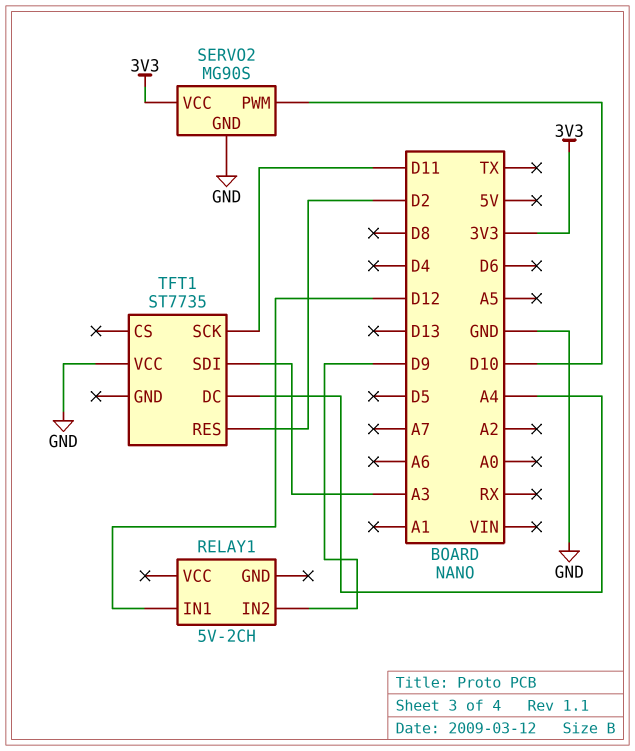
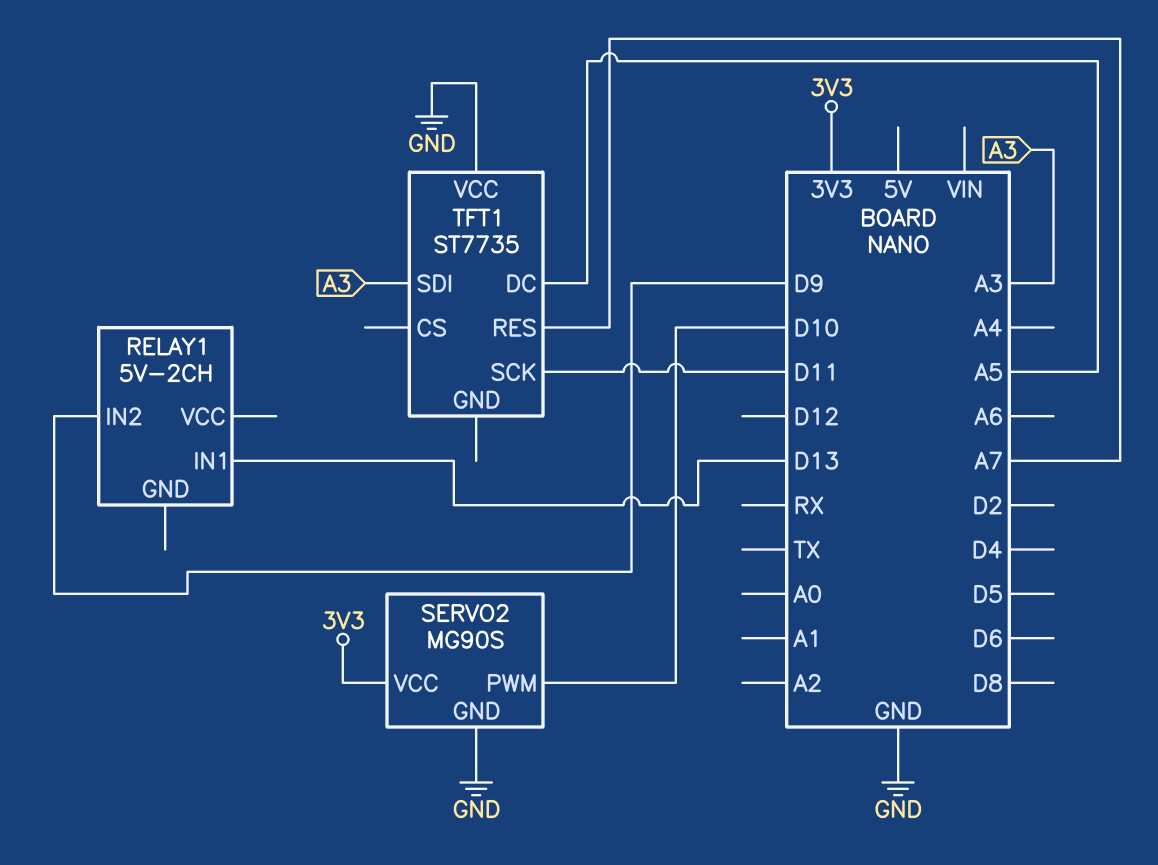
RELAY1 pin IN1: D12 -> D13
TFT1 pin DC: A4 -> A5
TFT1 pin RES: D2 -> A7

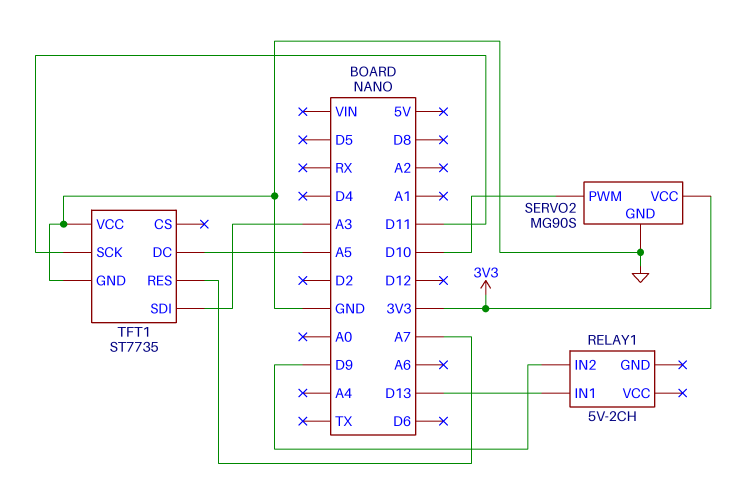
TFT1 pin GND: none -> GND

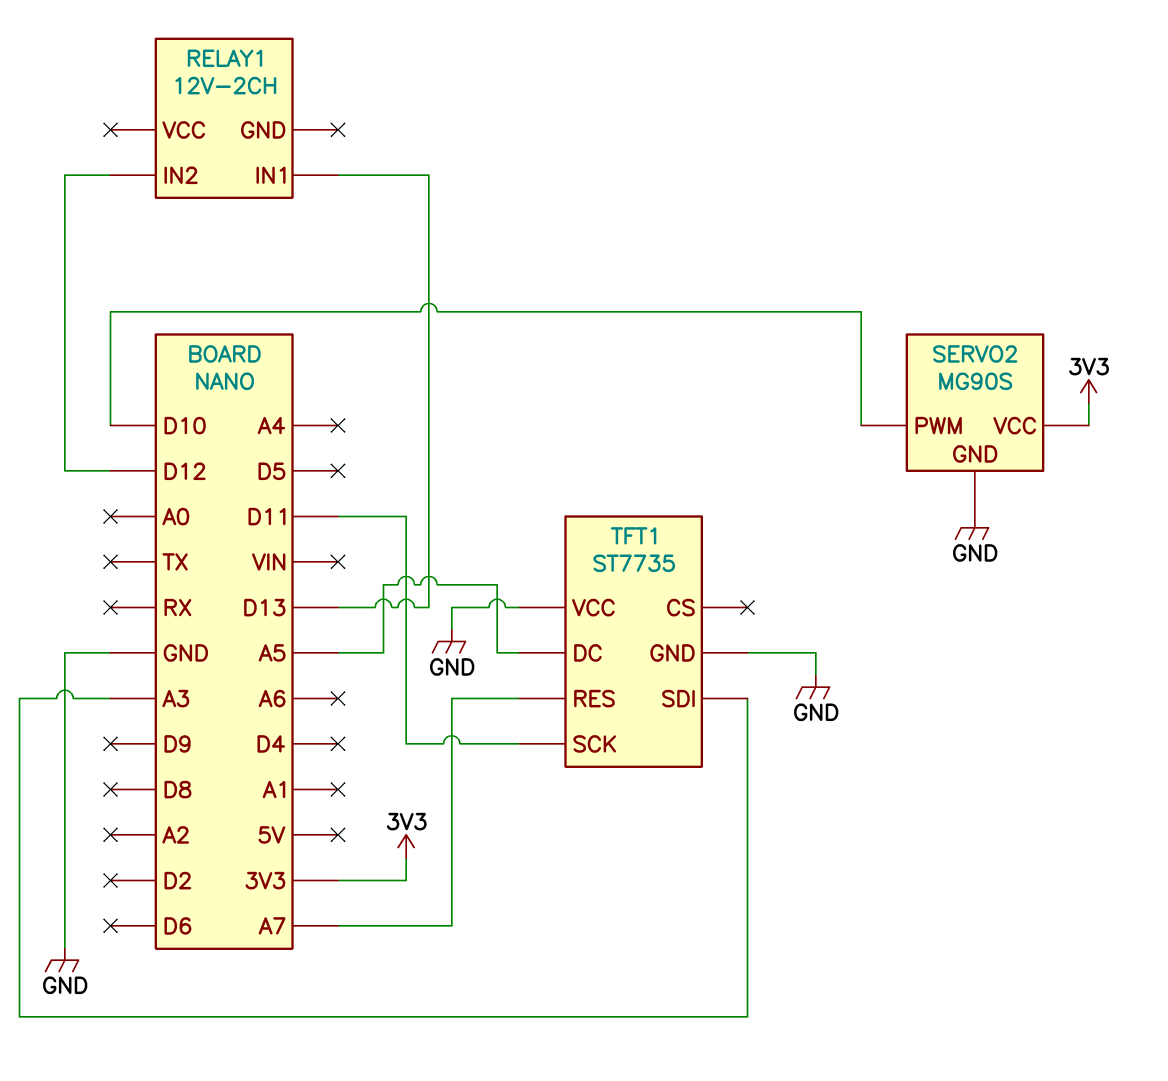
RELAY1: 5V-2CH -> 12V-2CH
RELAY1 pin IN2: D9 -> D12

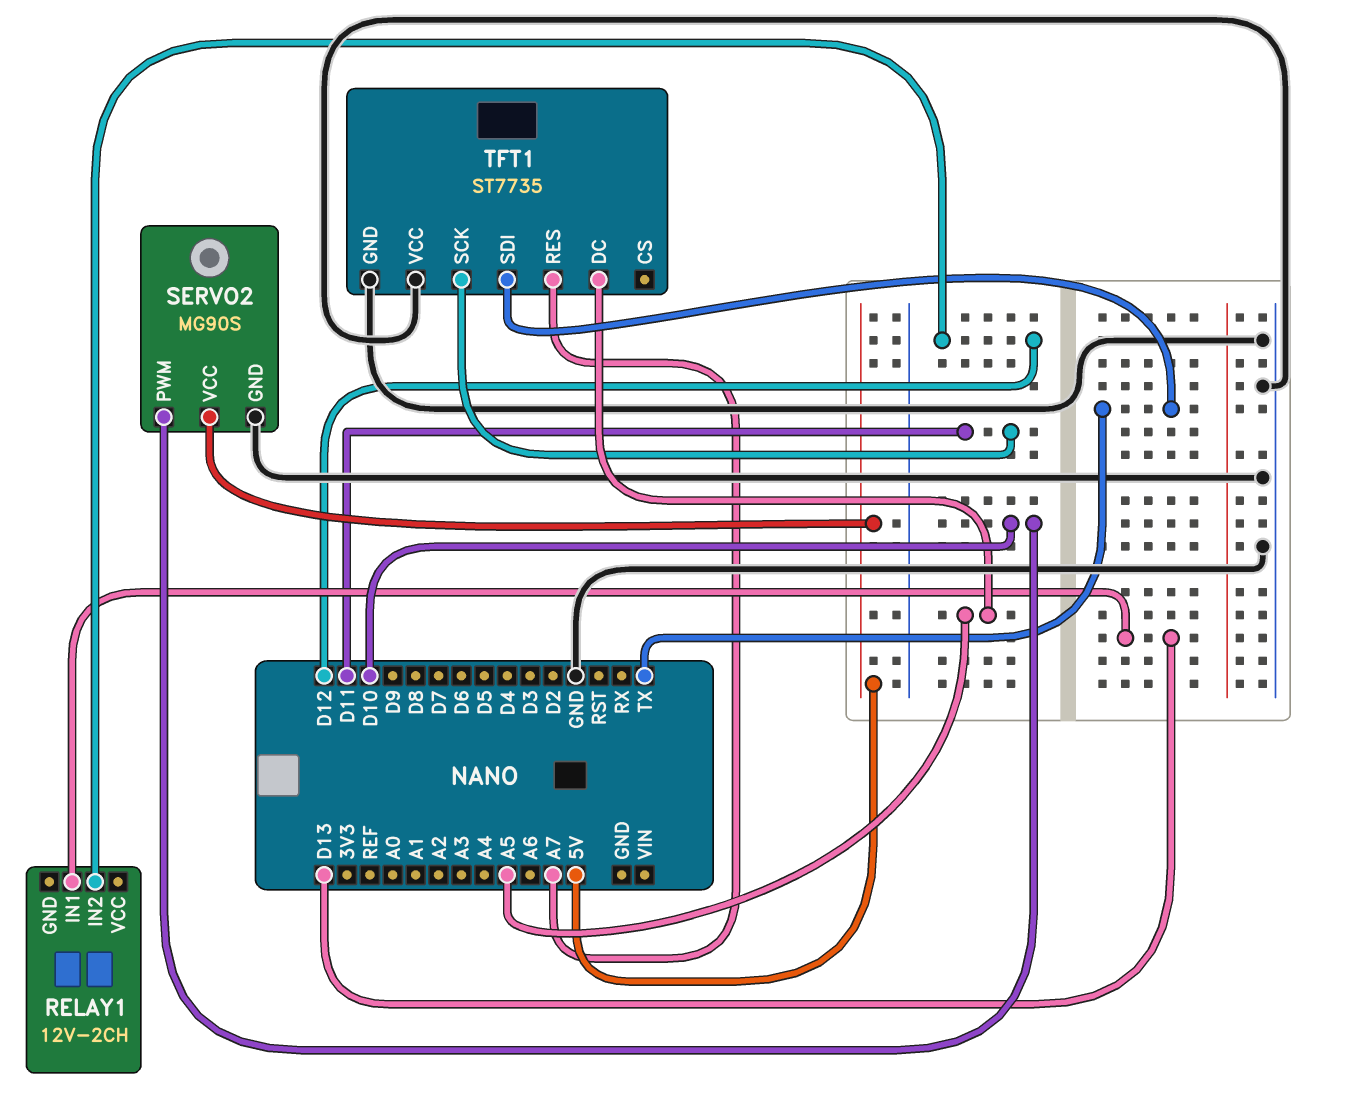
SERVO2 pin VCC: 3V3 -> 5V
TFT1 pin SDI: A3 -> TX

